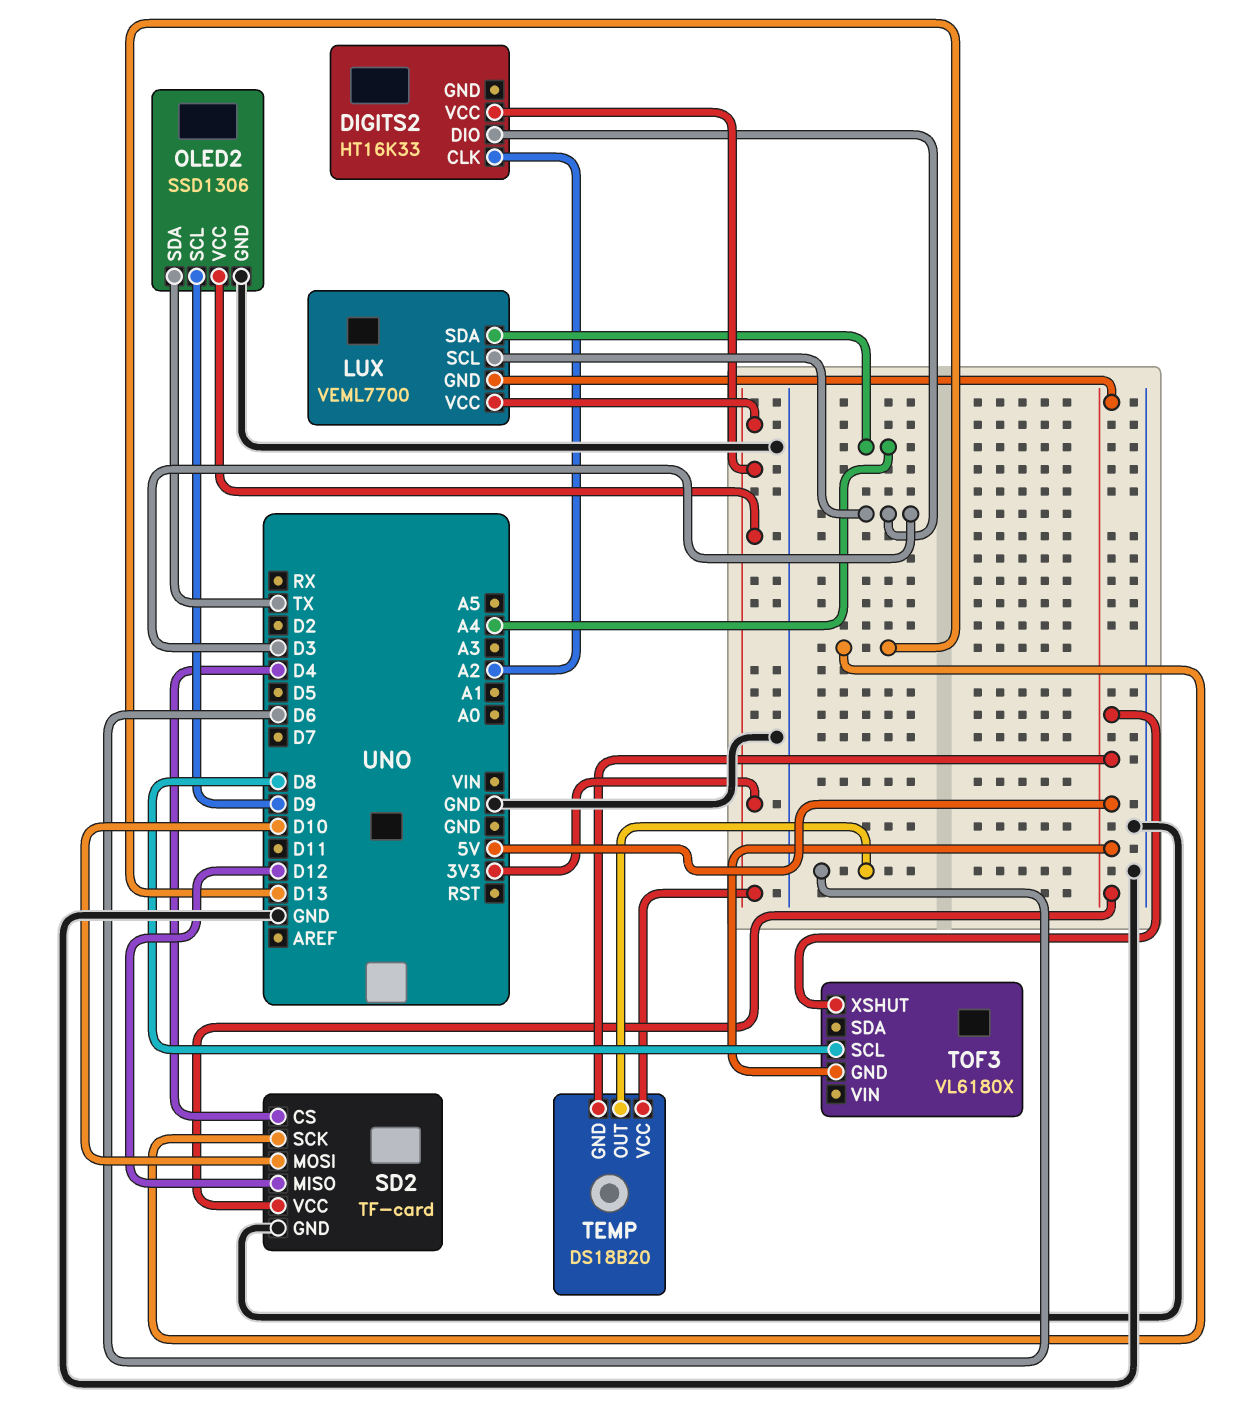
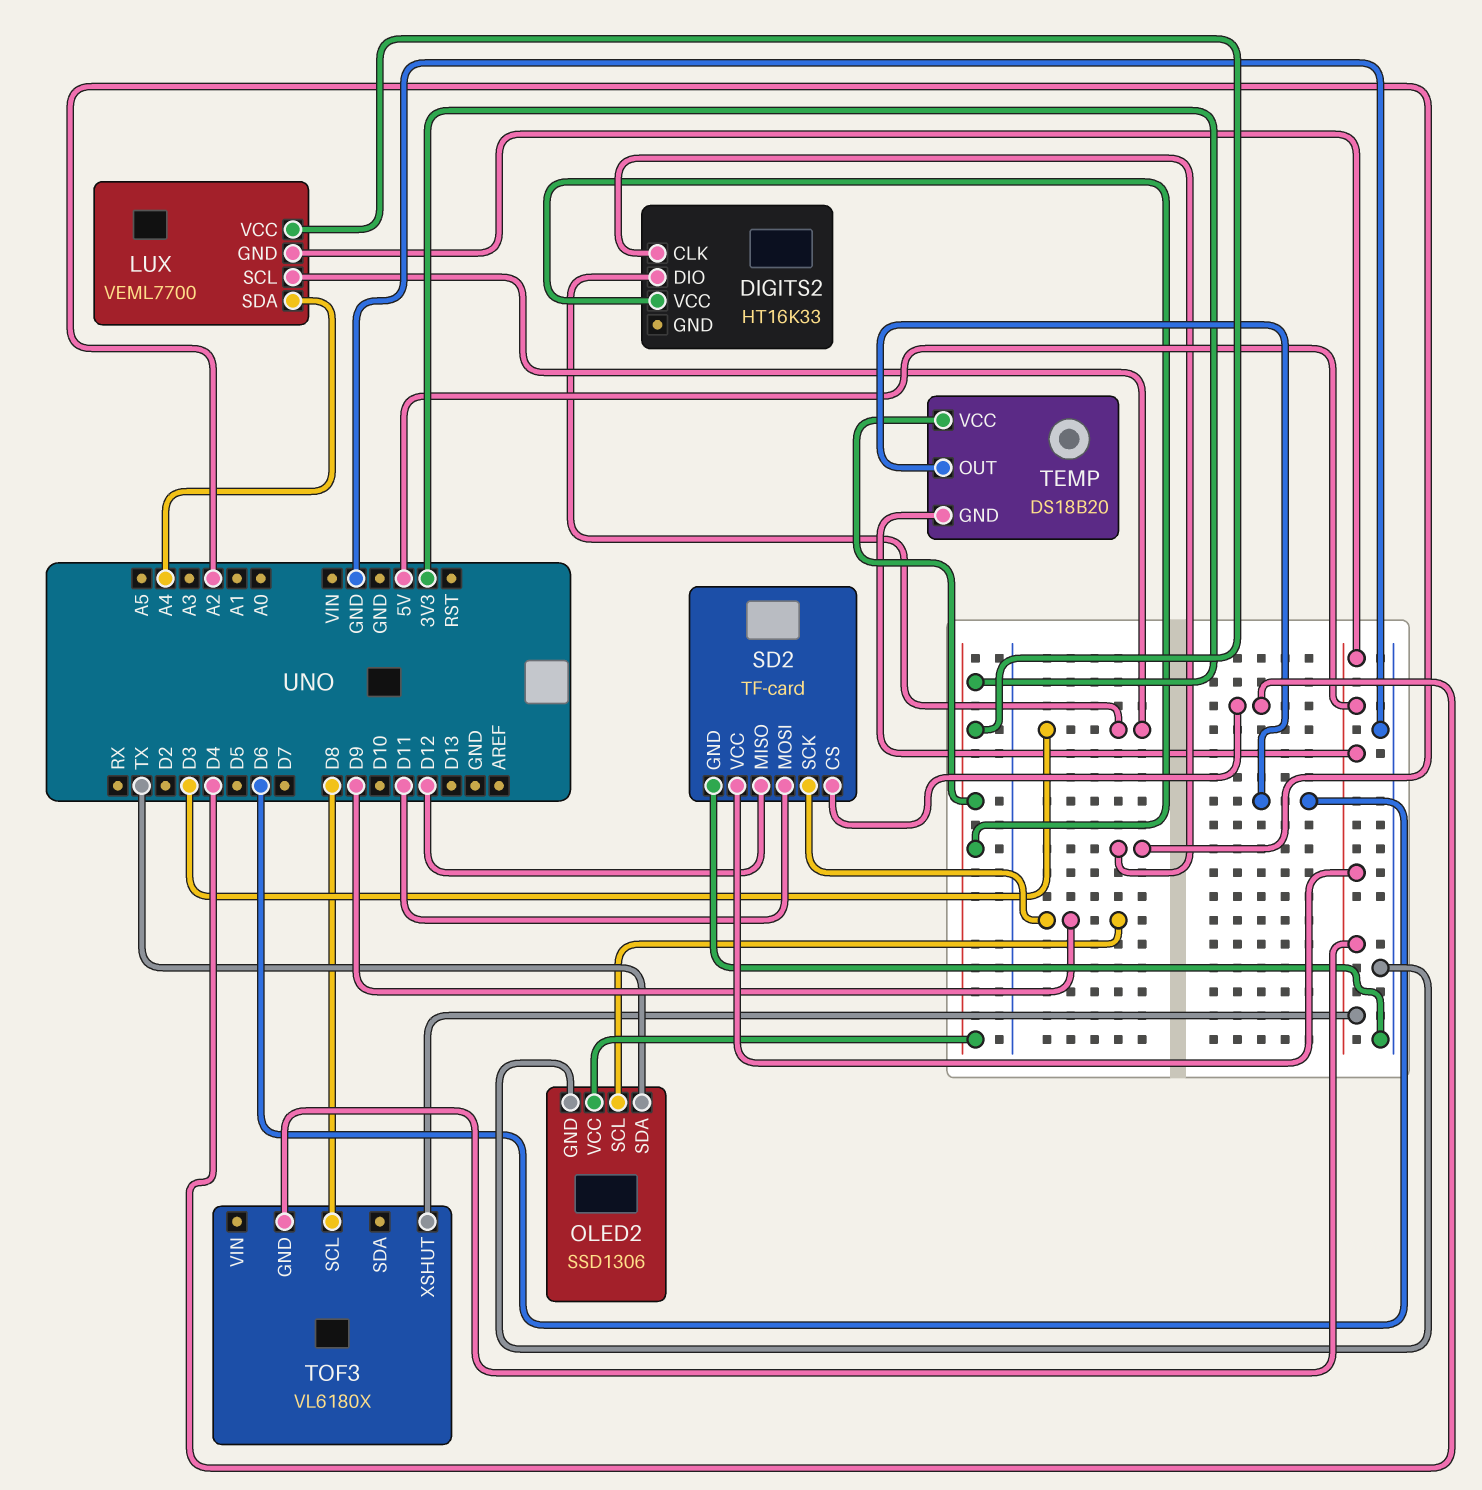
SD2 pin MOSI: D10 -> D11
SD2 pin SCK: D13 -> D9

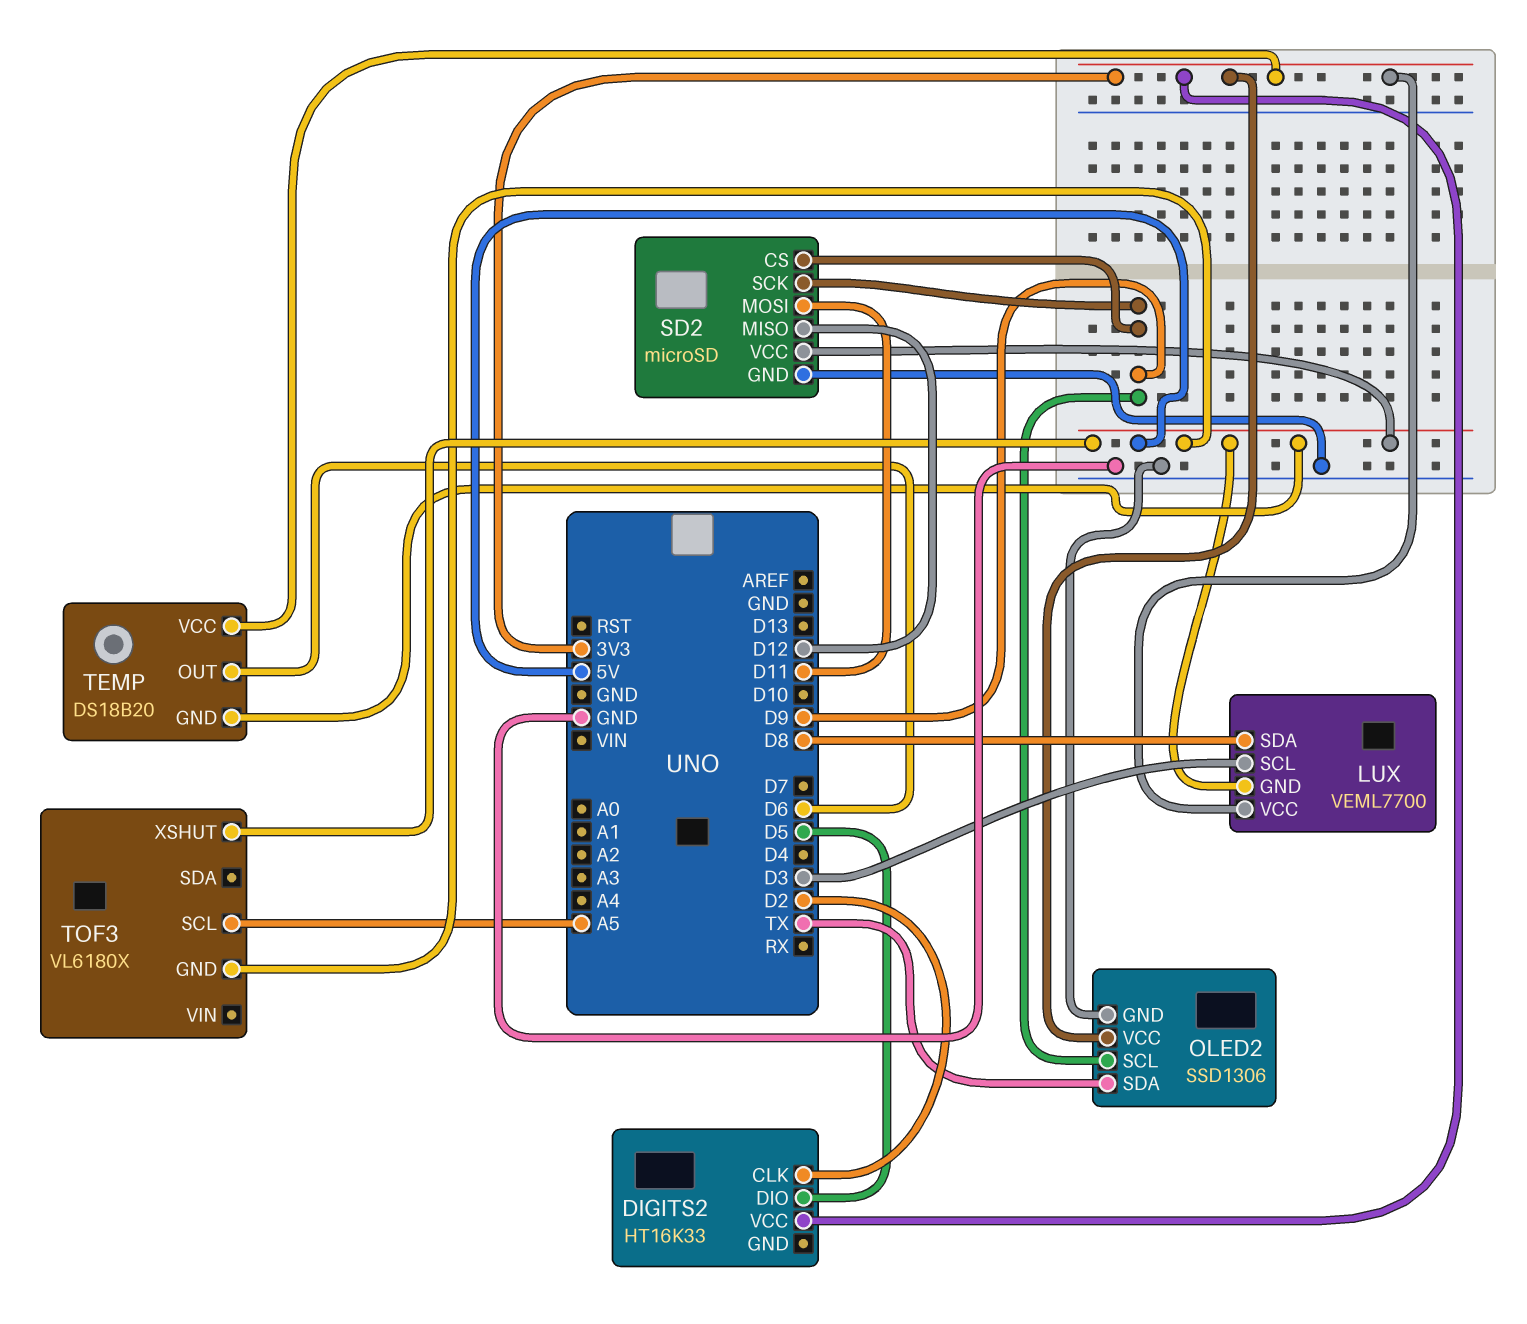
DIGITS2 pin CLK: A2 -> D2
DIGITS2 pin DIO: D3 -> D5
LUX pin SDA: A4 -> D8
SD2: TF-card -> microSD
SD2 pin CS: D4 -> D9
TOF3 pin SCL: D8 -> A5

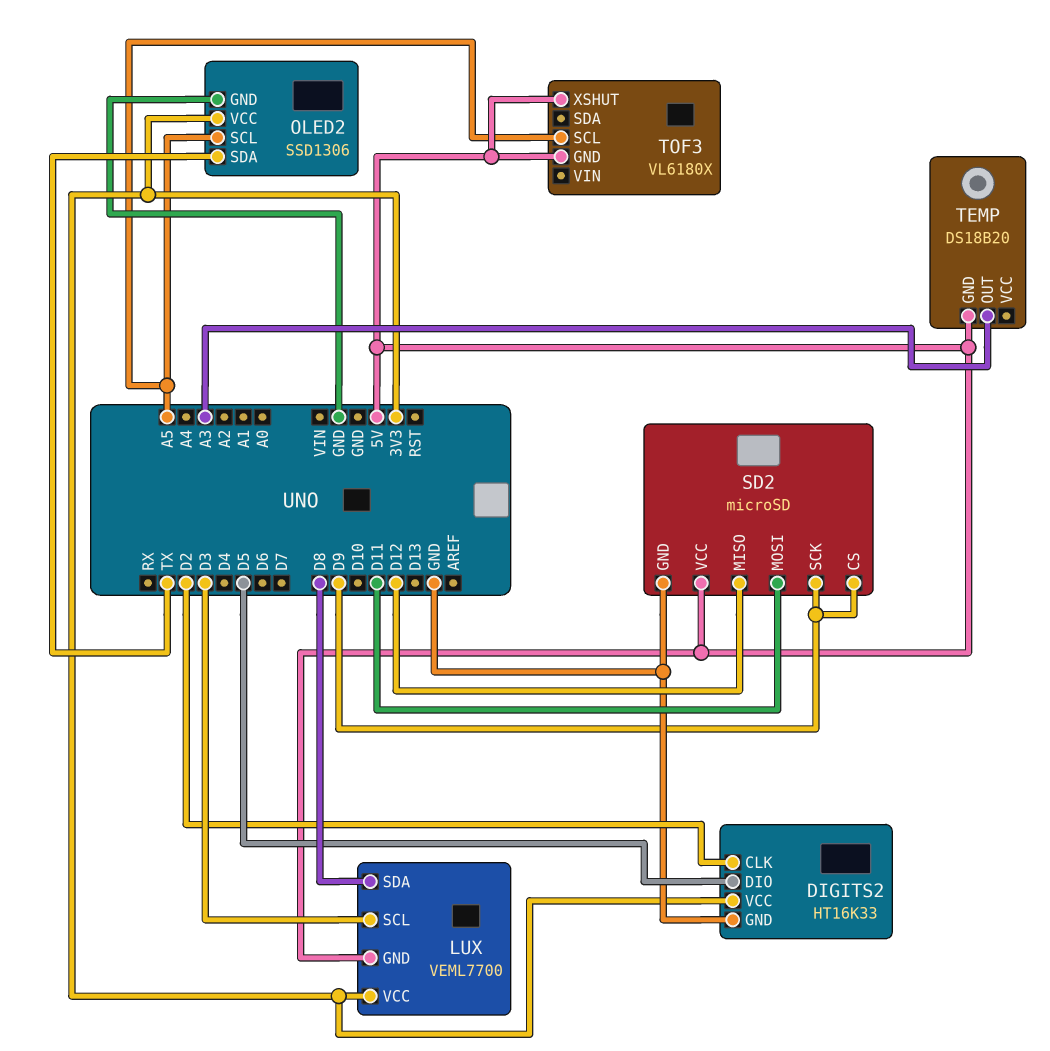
DIGITS2 pin GND: none -> GND
OLED2 pin SCL: D9 -> A5
TEMP pin OUT: D6 -> A3
TEMP pin VCC: 3V3 -> none

